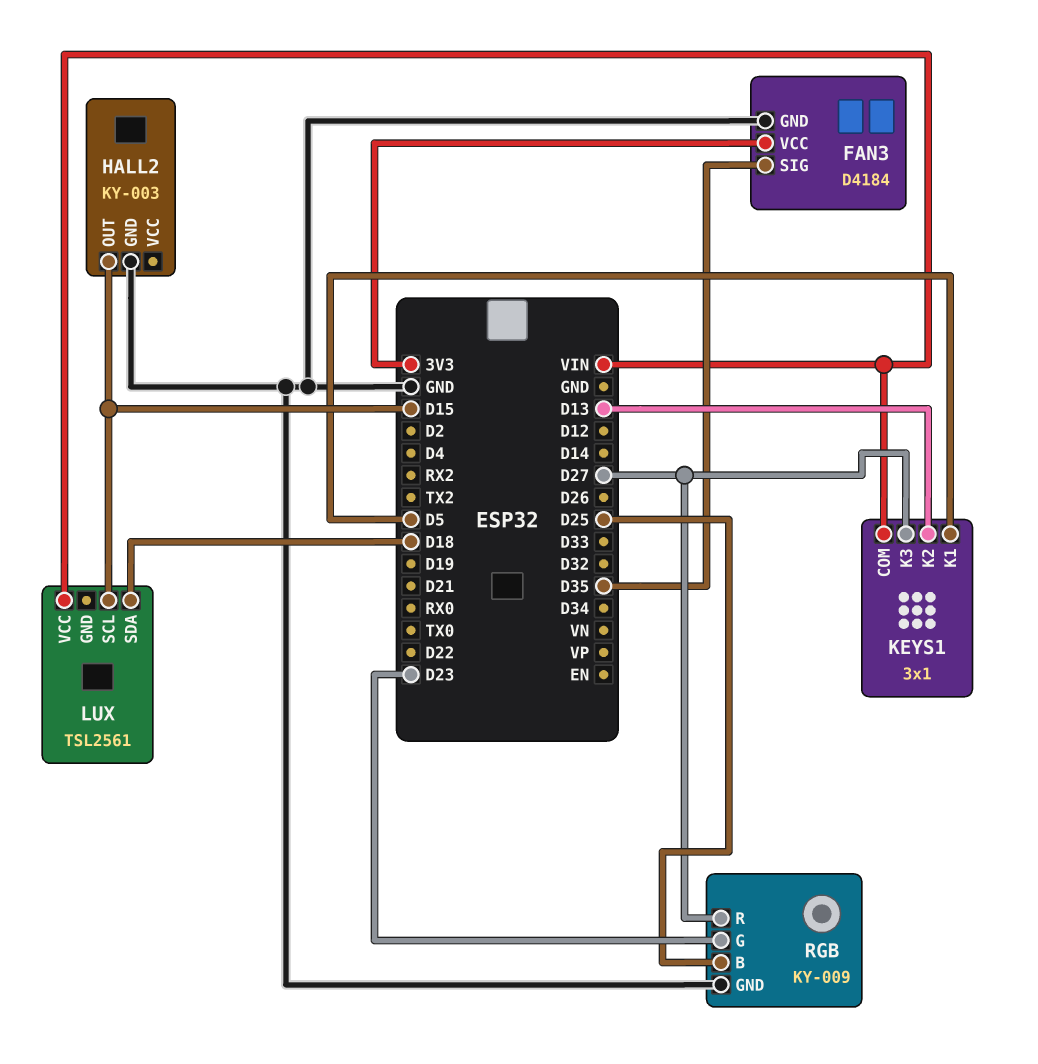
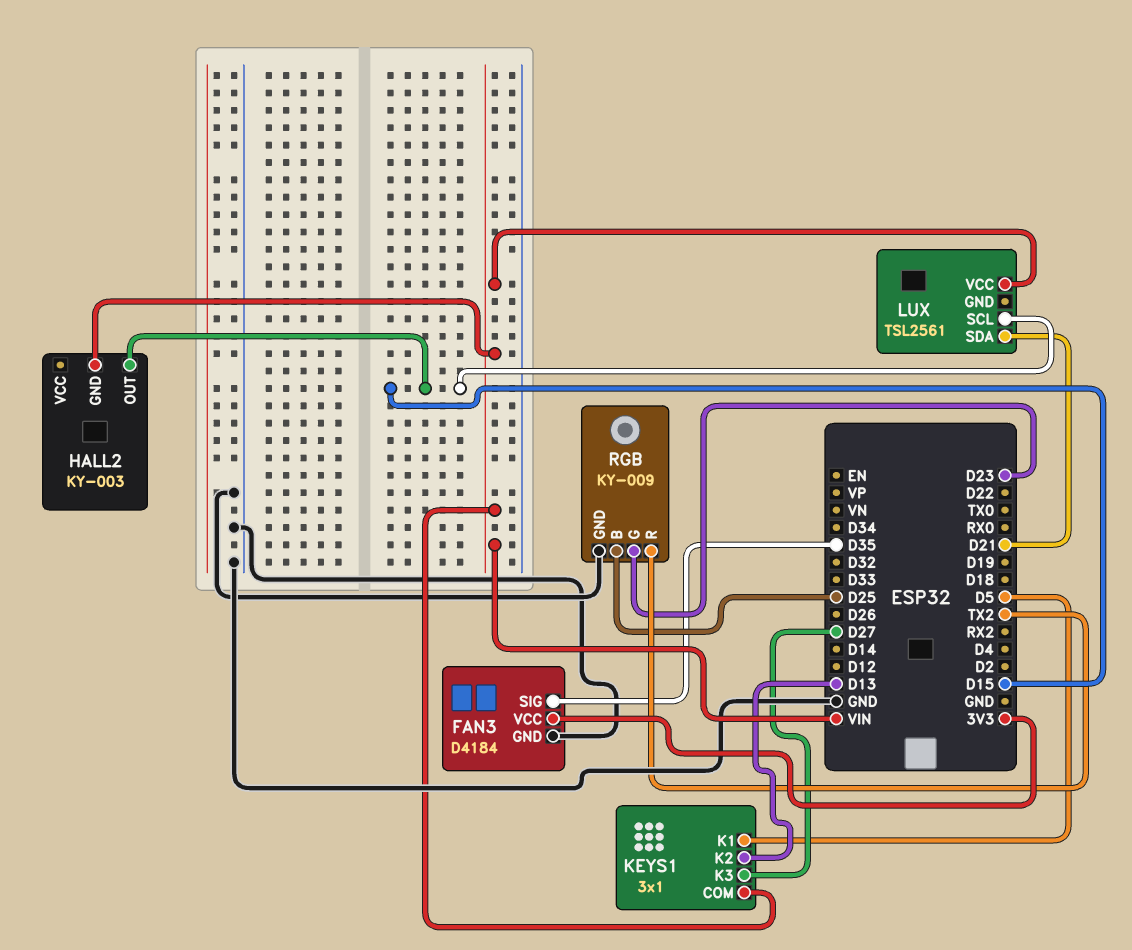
HALL2 pin GND: GND -> VIN
LUX pin SDA: D18 -> D21
RGB pin R: D27 -> TX2

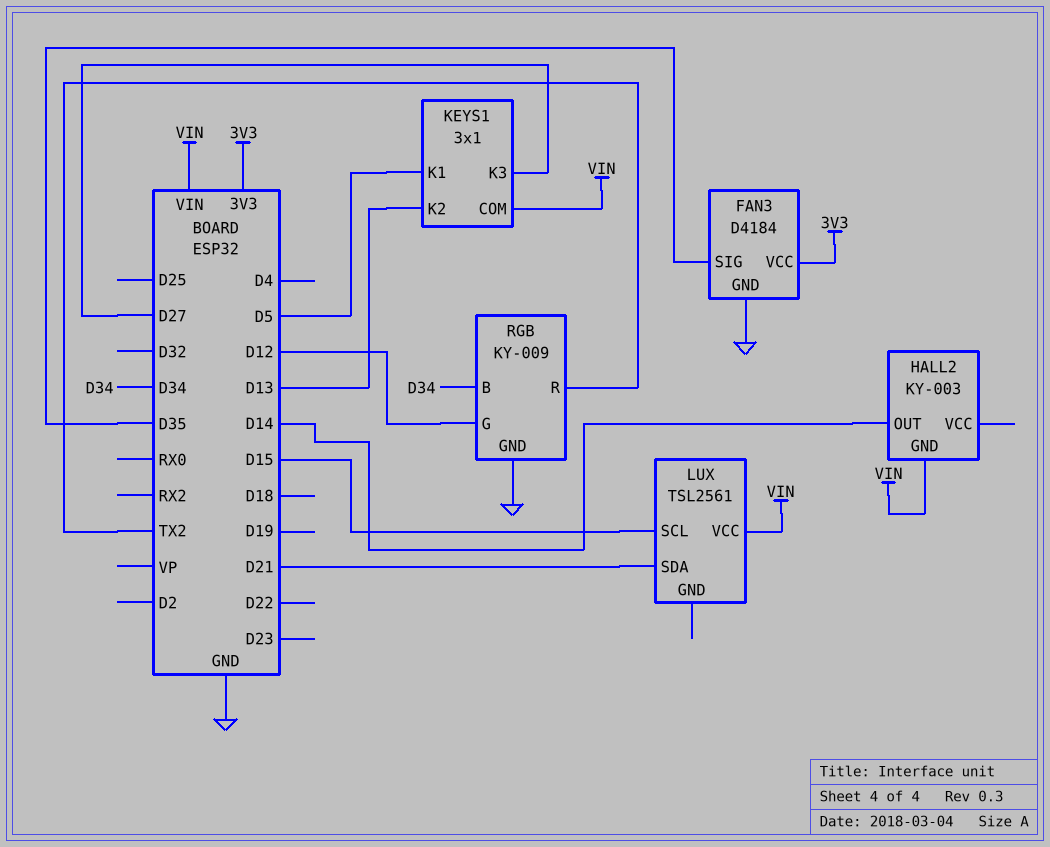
HALL2 pin OUT: D15 -> D14
RGB pin B: D25 -> D34
RGB pin G: D23 -> D12

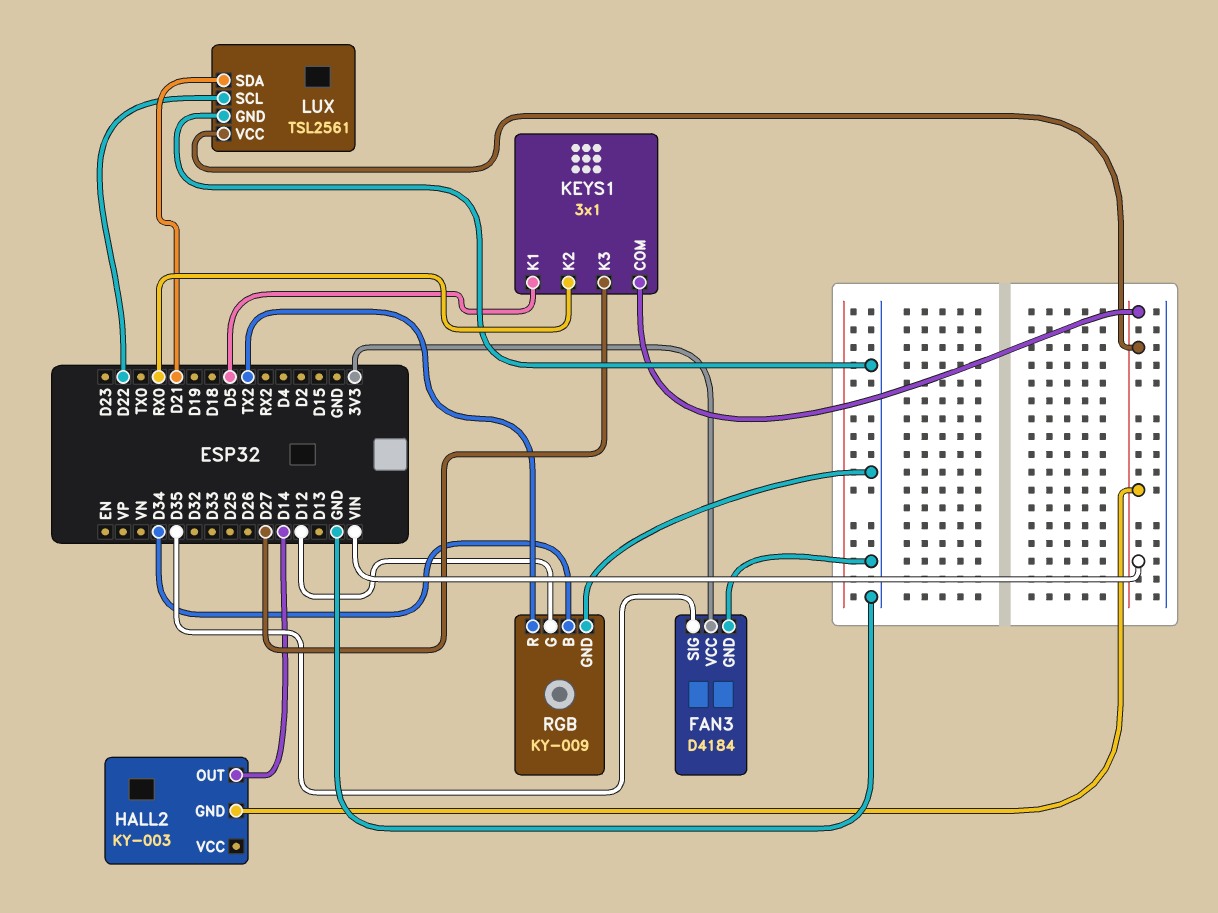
KEYS1 pin K2: D13 -> RX0
LUX pin GND: none -> GND
LUX pin SCL: D15 -> D22

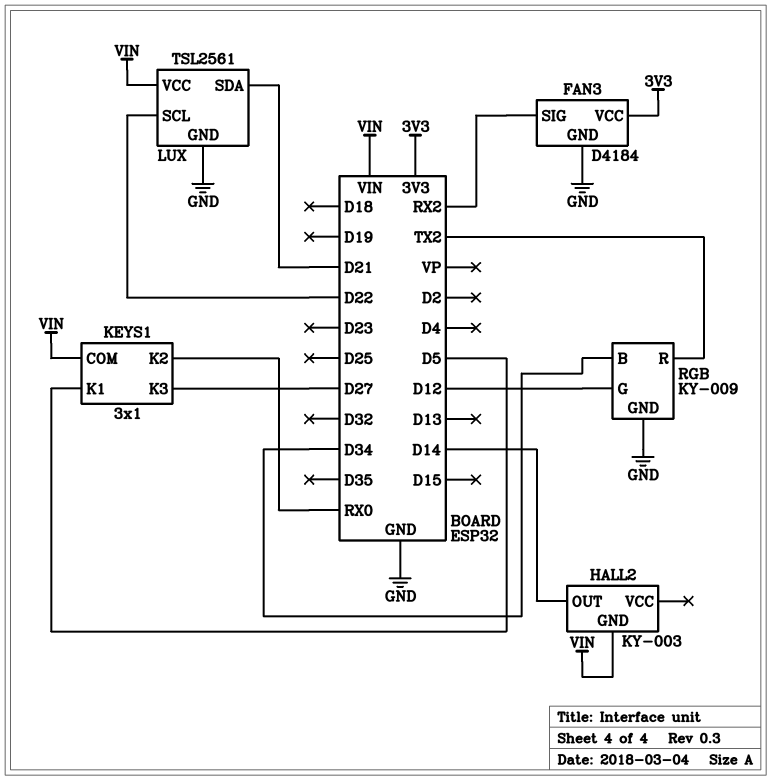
FAN3 pin SIG: D35 -> RX2

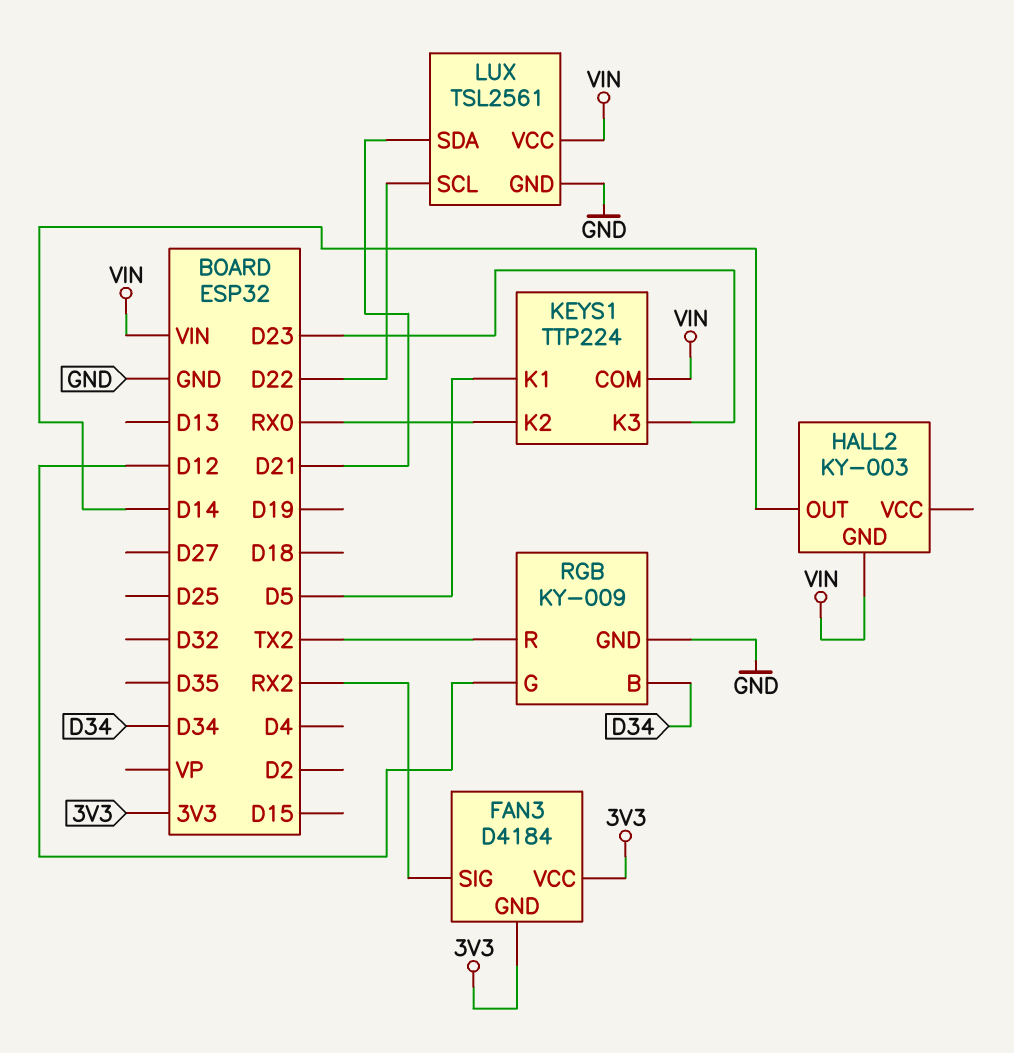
FAN3 pin GND: GND -> 3V3
KEYS1: 3x1 -> TTP224
KEYS1 pin K3: D27 -> D23

